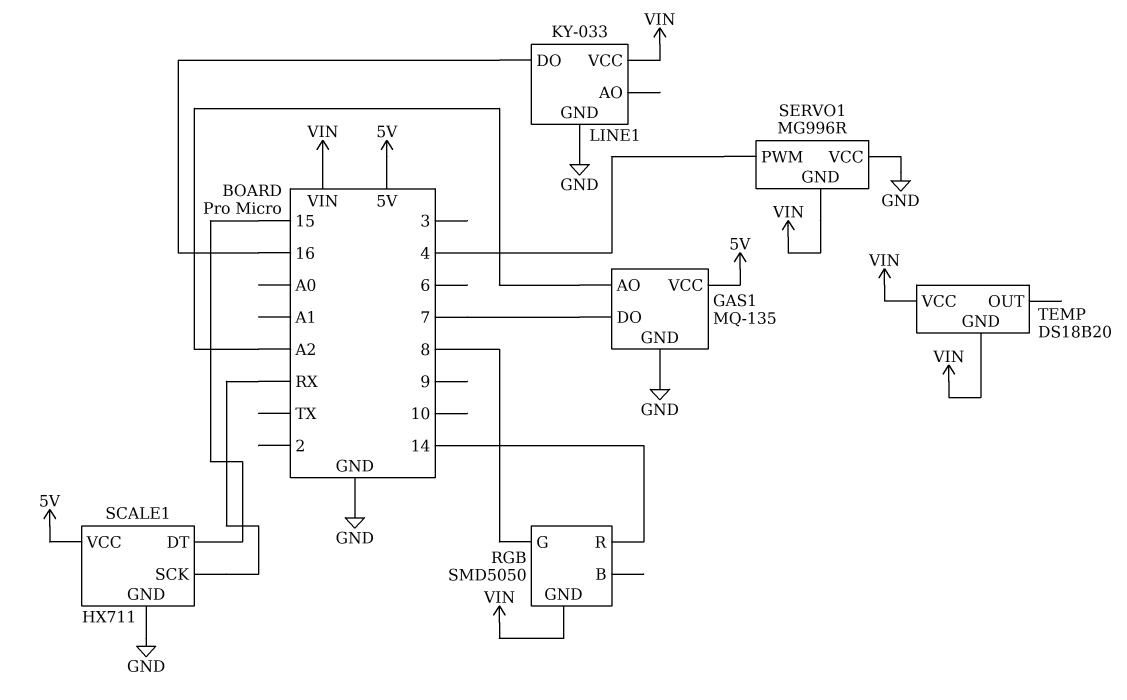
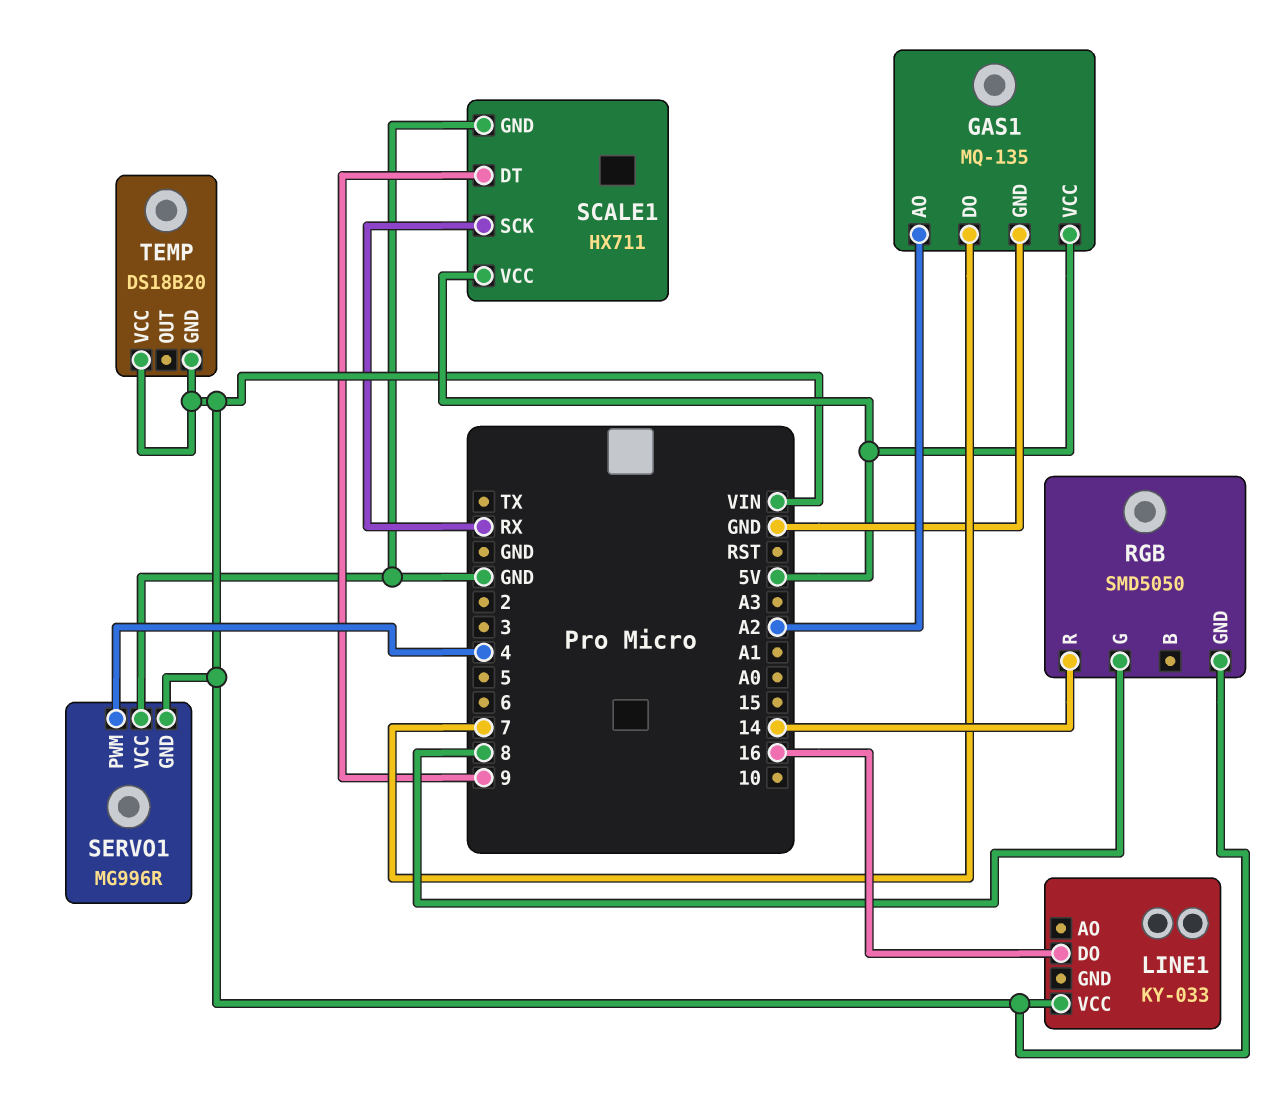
LINE1 pin GND: GND -> none
SCALE1 pin DT: 15 -> 9

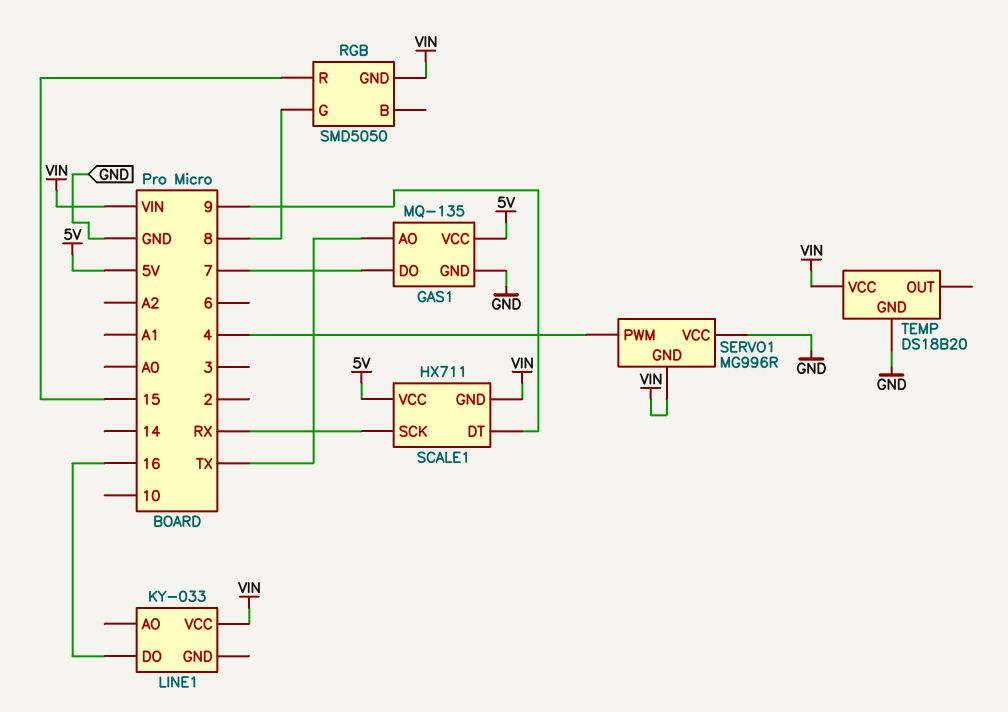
GAS1 pin AO: A2 -> TX
RGB pin R: 14 -> 15
SCALE1 pin GND: GND -> VIN
TEMP pin GND: VIN -> GND

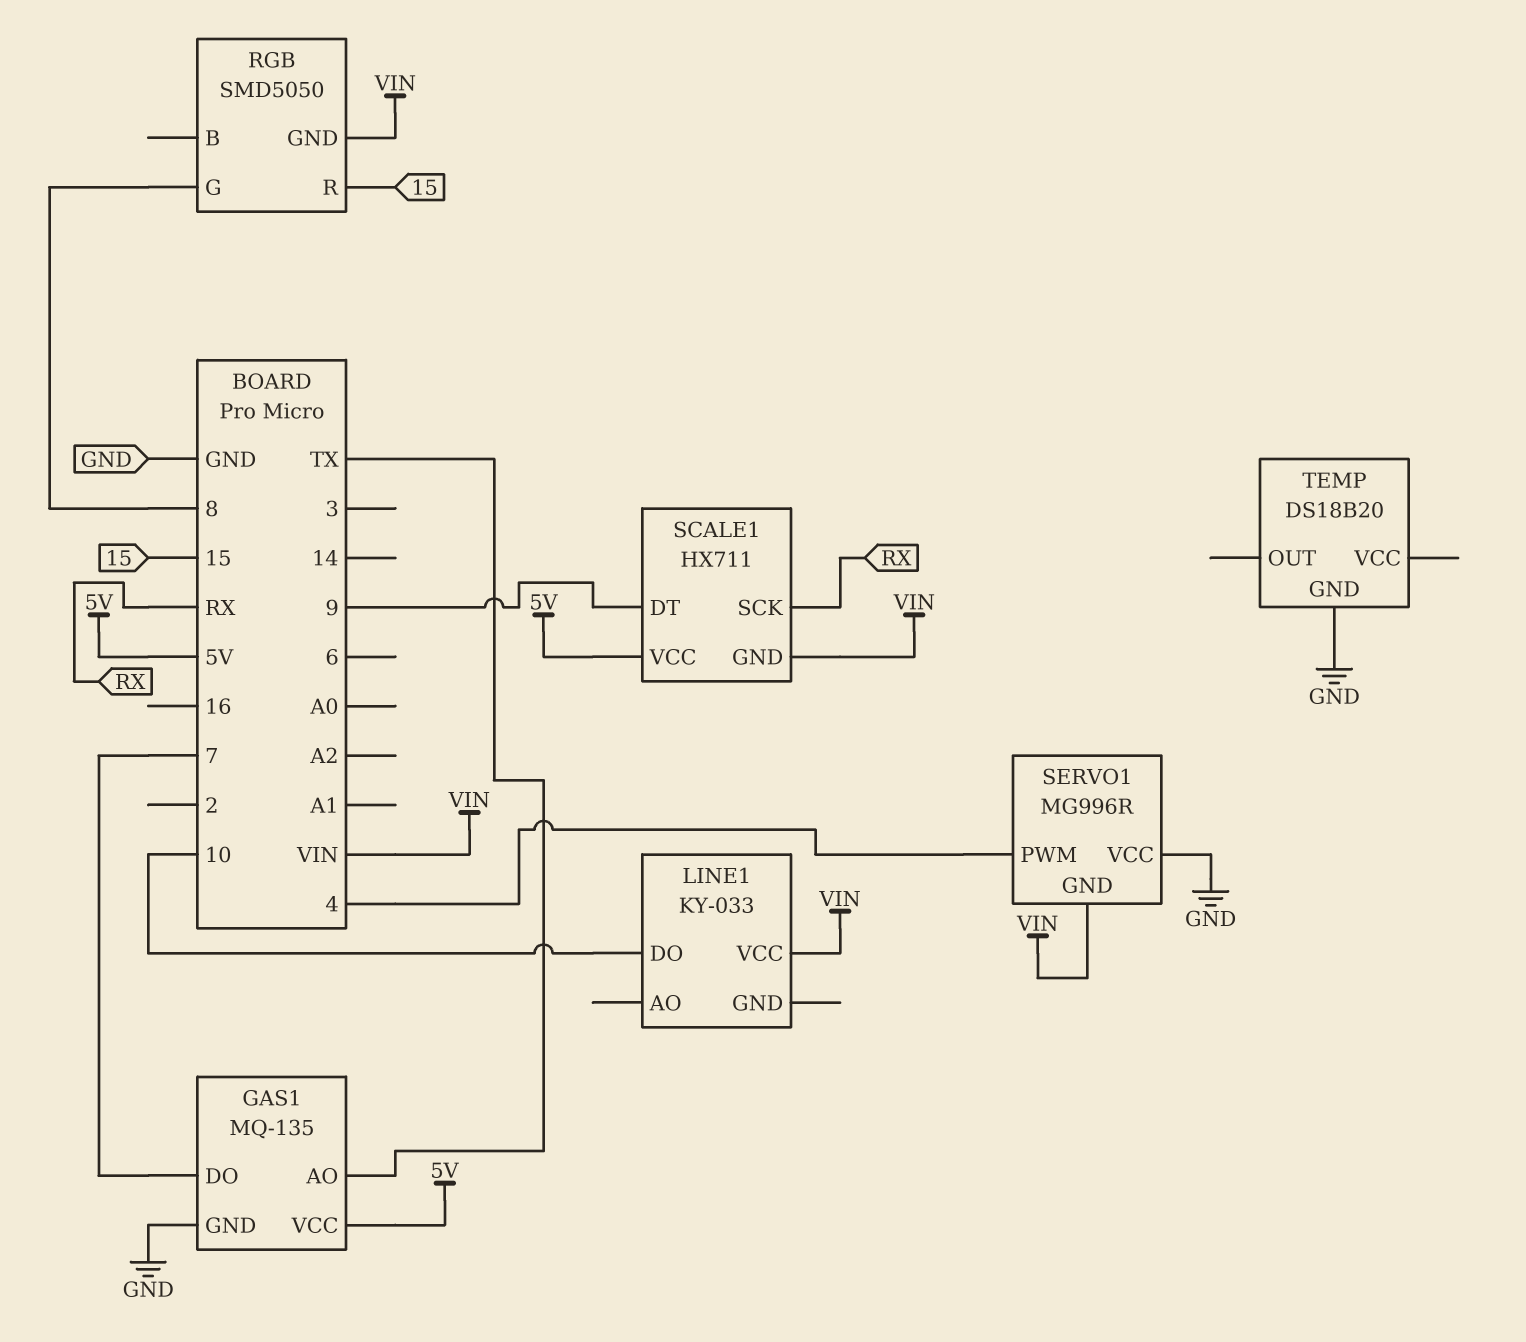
LINE1 pin DO: 16 -> 10
TEMP pin VCC: VIN -> none

